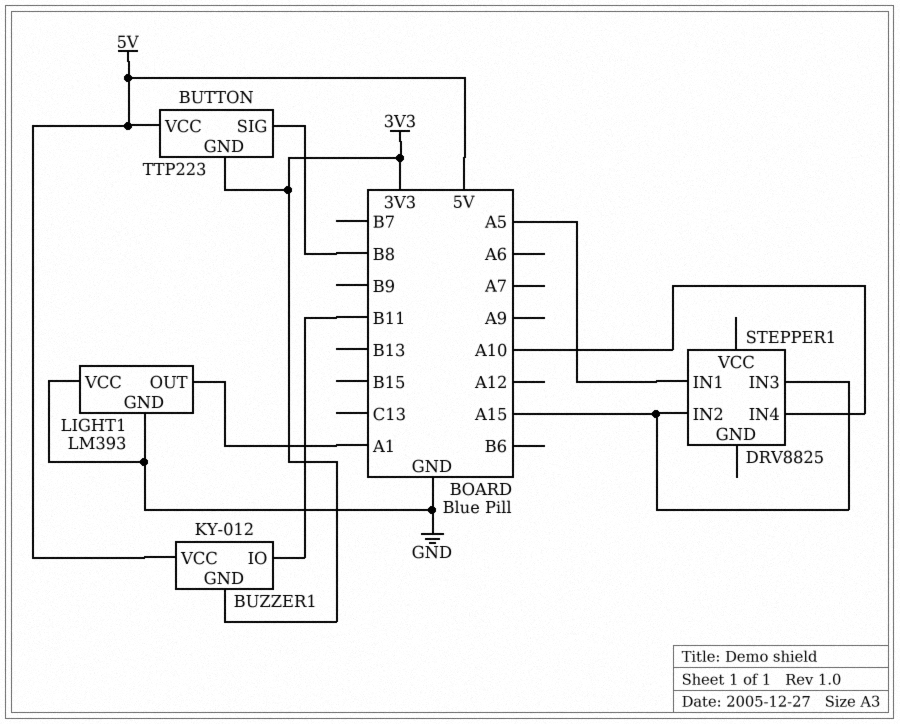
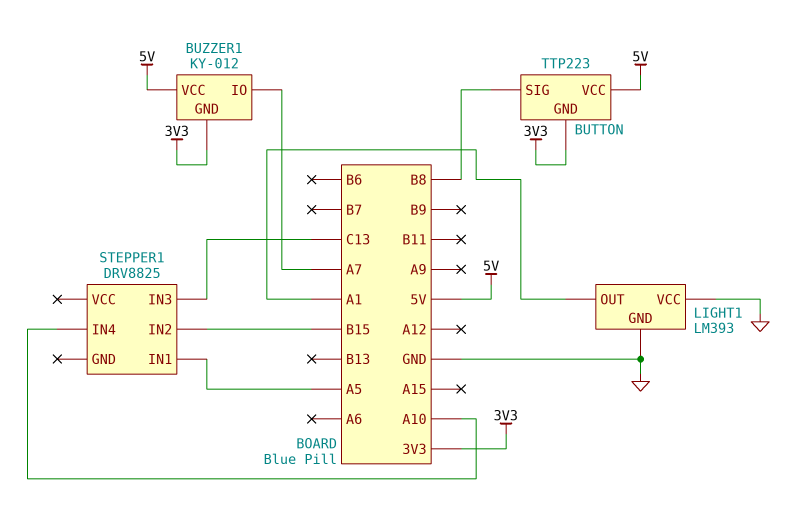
BUZZER1 pin IO: B11 -> A7
STEPPER1 pin IN2: A15 -> B15
STEPPER1 pin IN3: A15 -> C13

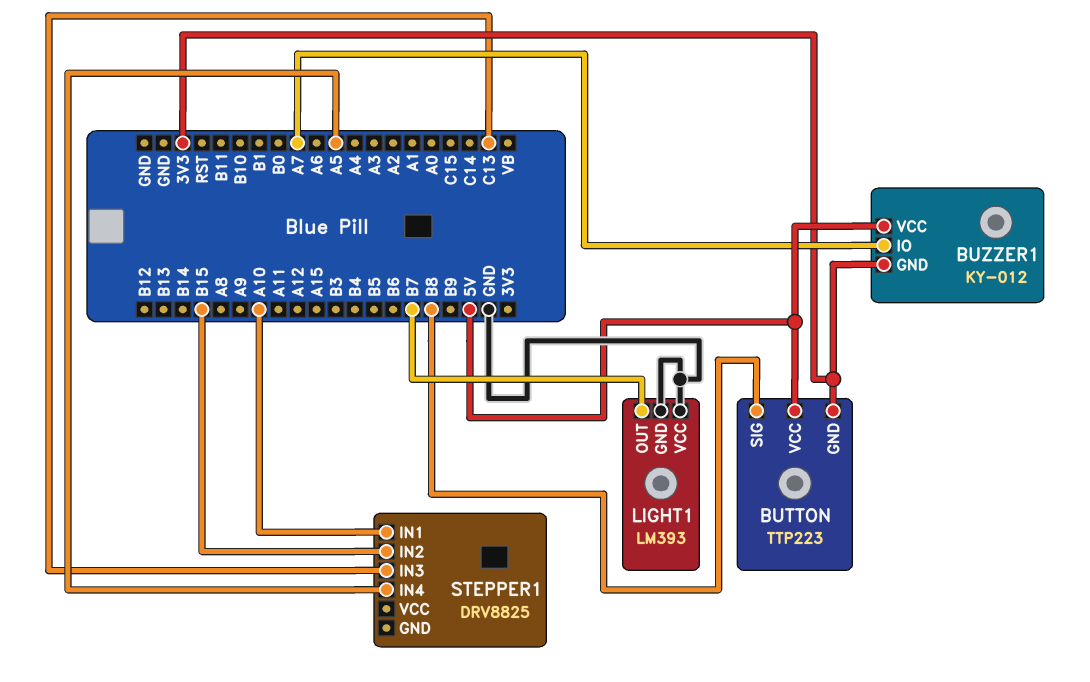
LIGHT1 pin OUT: A1 -> B7
STEPPER1 pin IN1: A5 -> A10
STEPPER1 pin IN4: A10 -> A5

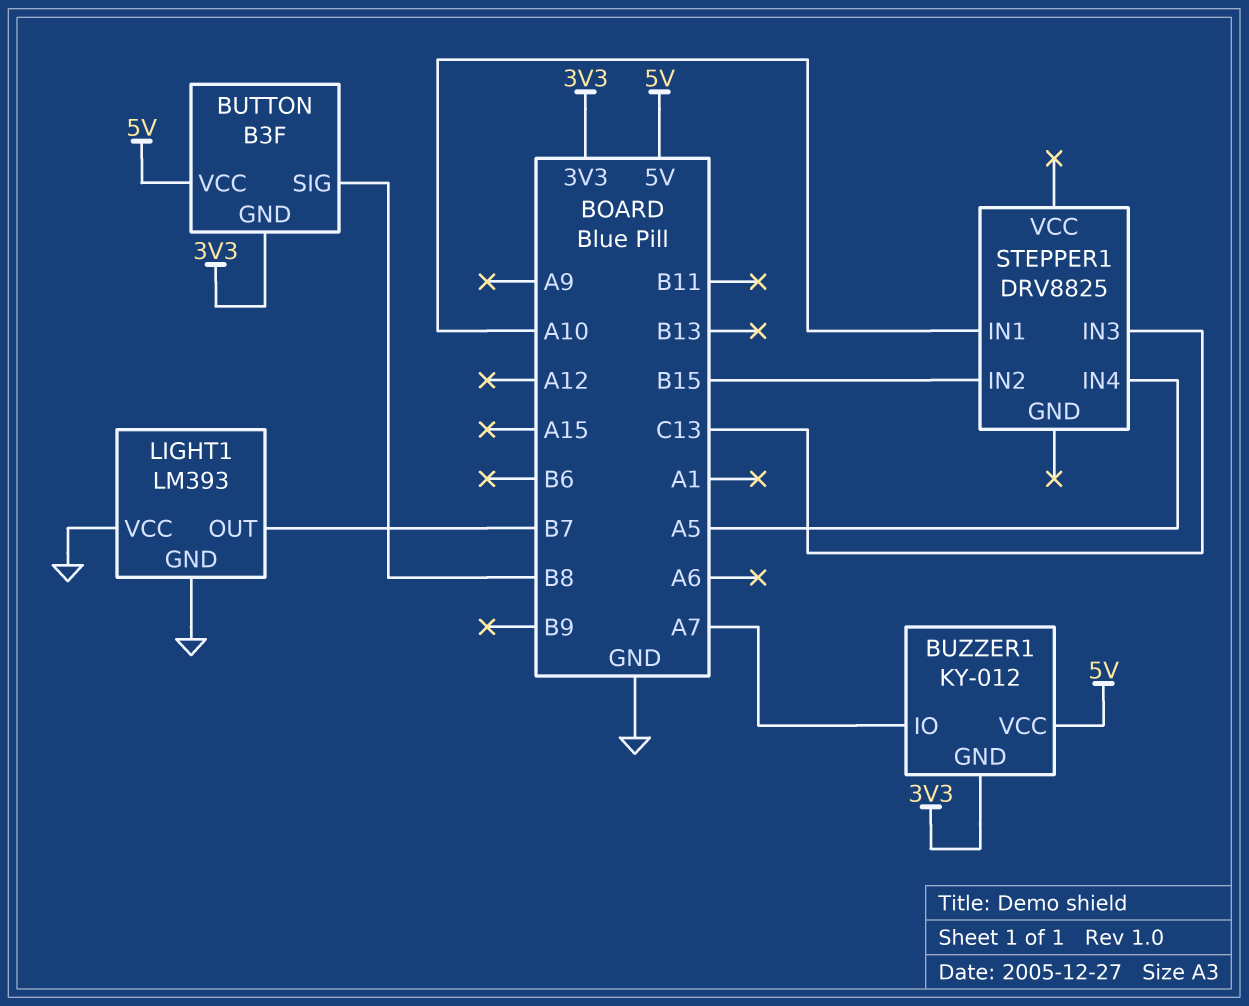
BUTTON: TTP223 -> B3F

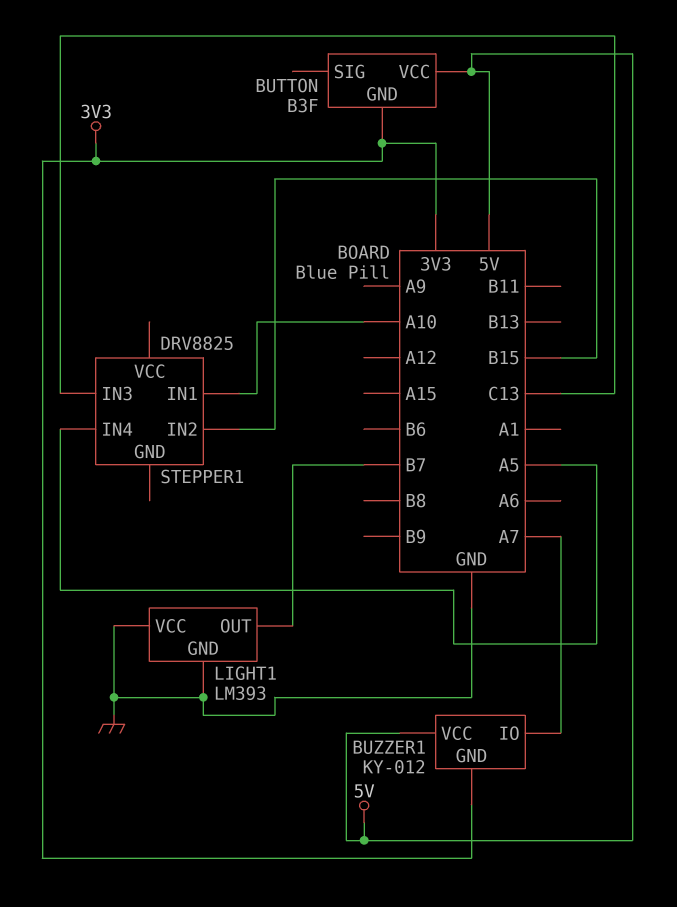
BUTTON pin SIG: B8 -> none

